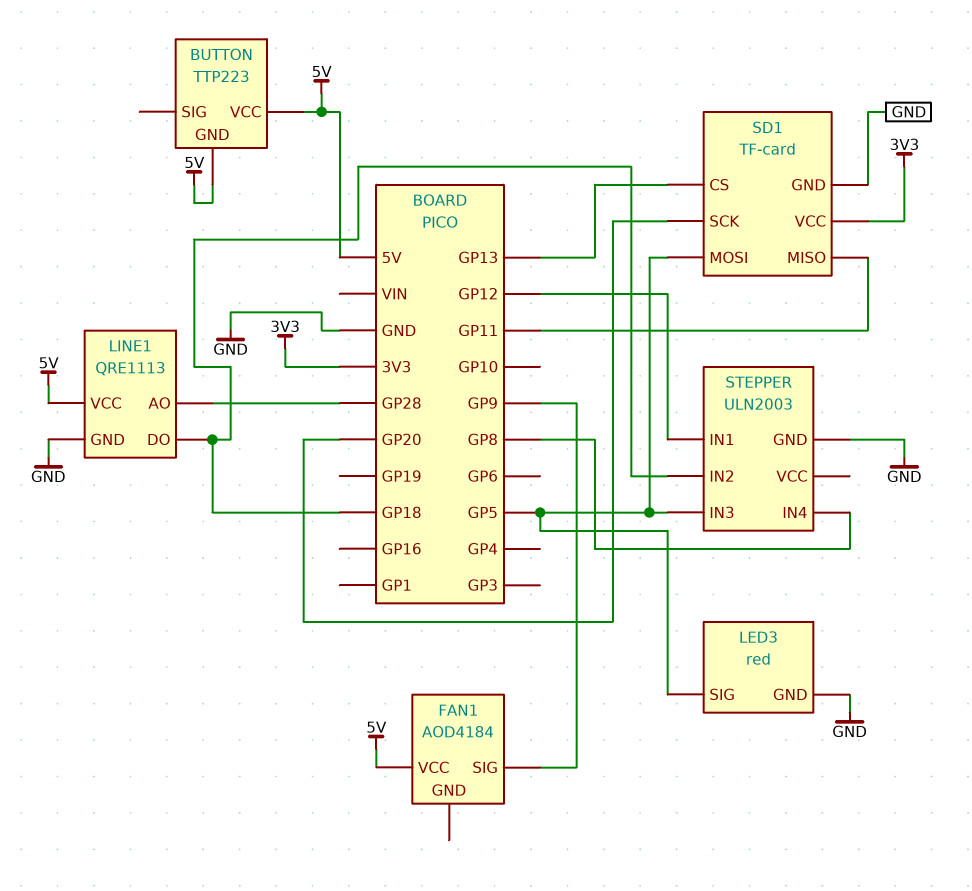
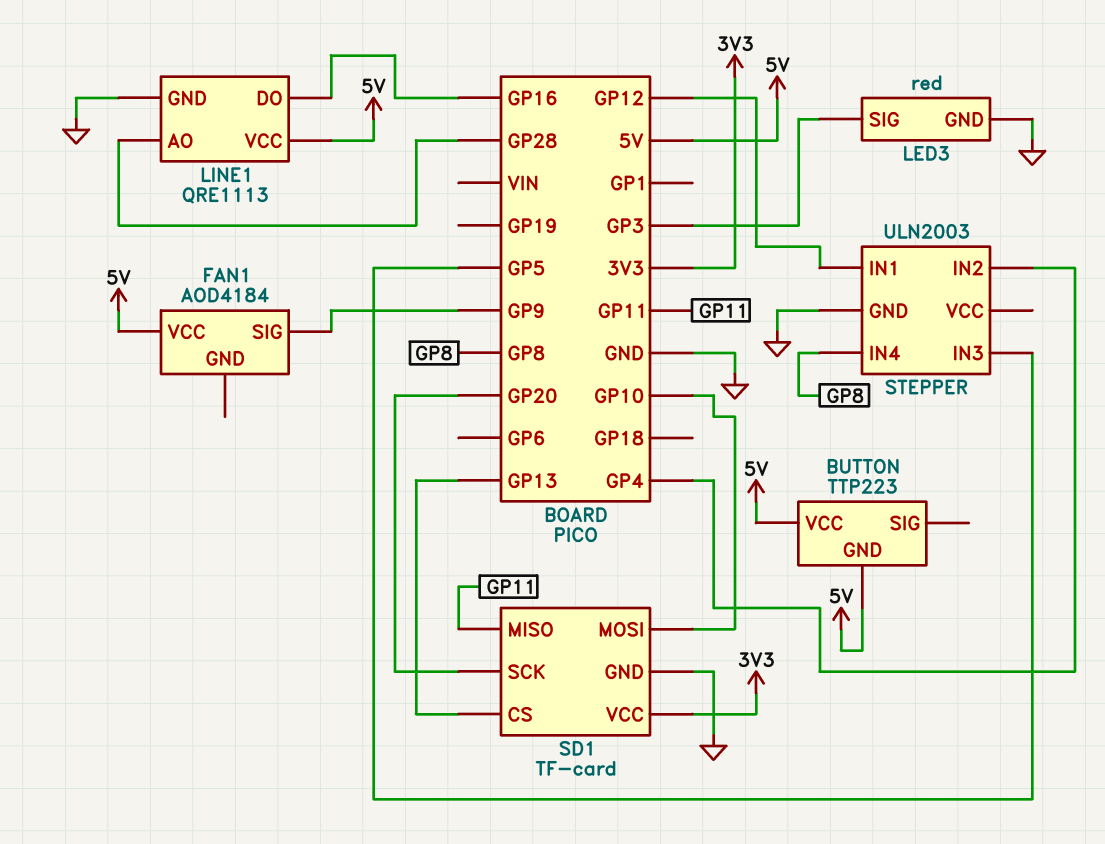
LED3 pin SIG: GP5 -> GP3
LINE1 pin DO: GP18 -> GP16
SD1 pin MOSI: GP5 -> GP10
STEPPER pin IN2: GP18 -> GP4

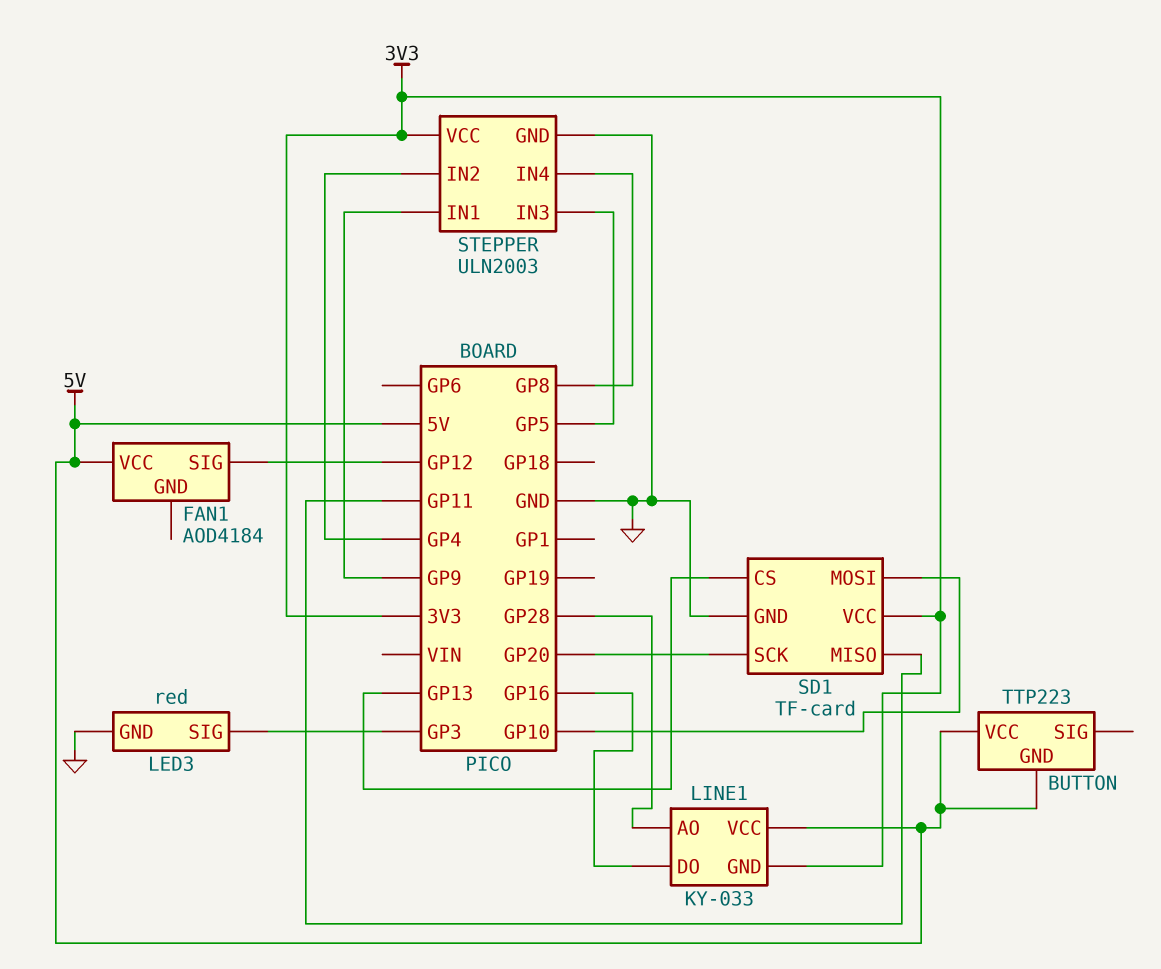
FAN1 pin SIG: GP9 -> GP12
LINE1: QRE1113 -> KY-033
LINE1 pin GND: GND -> 3V3
STEPPER pin IN1: GP12 -> GP9
STEPPER pin VCC: none -> 3V3

